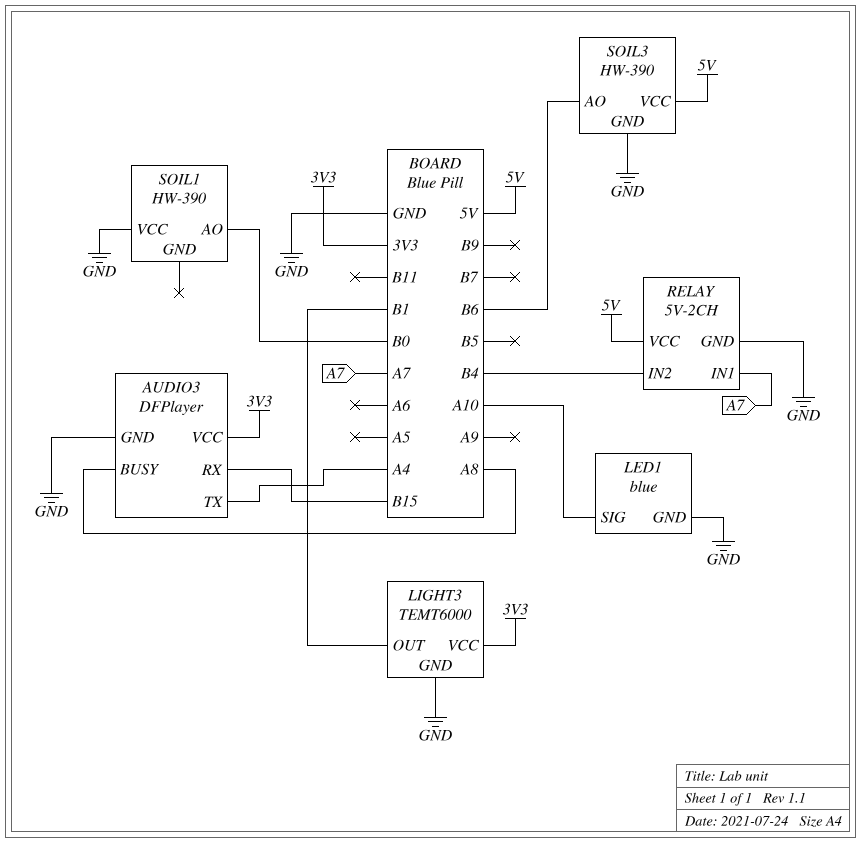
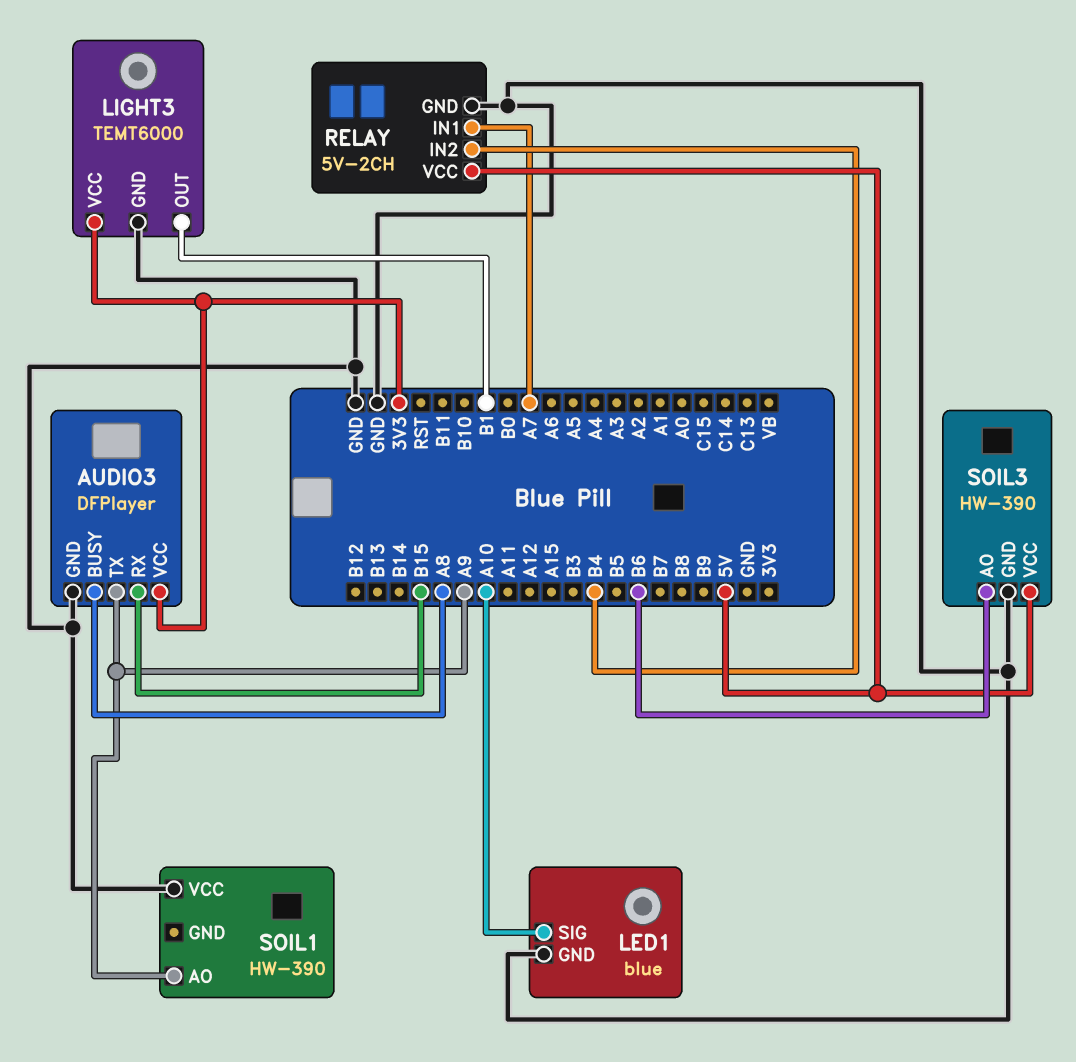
AUDIO3 pin TX: A4 -> A9
SOIL1 pin AO: B0 -> A9

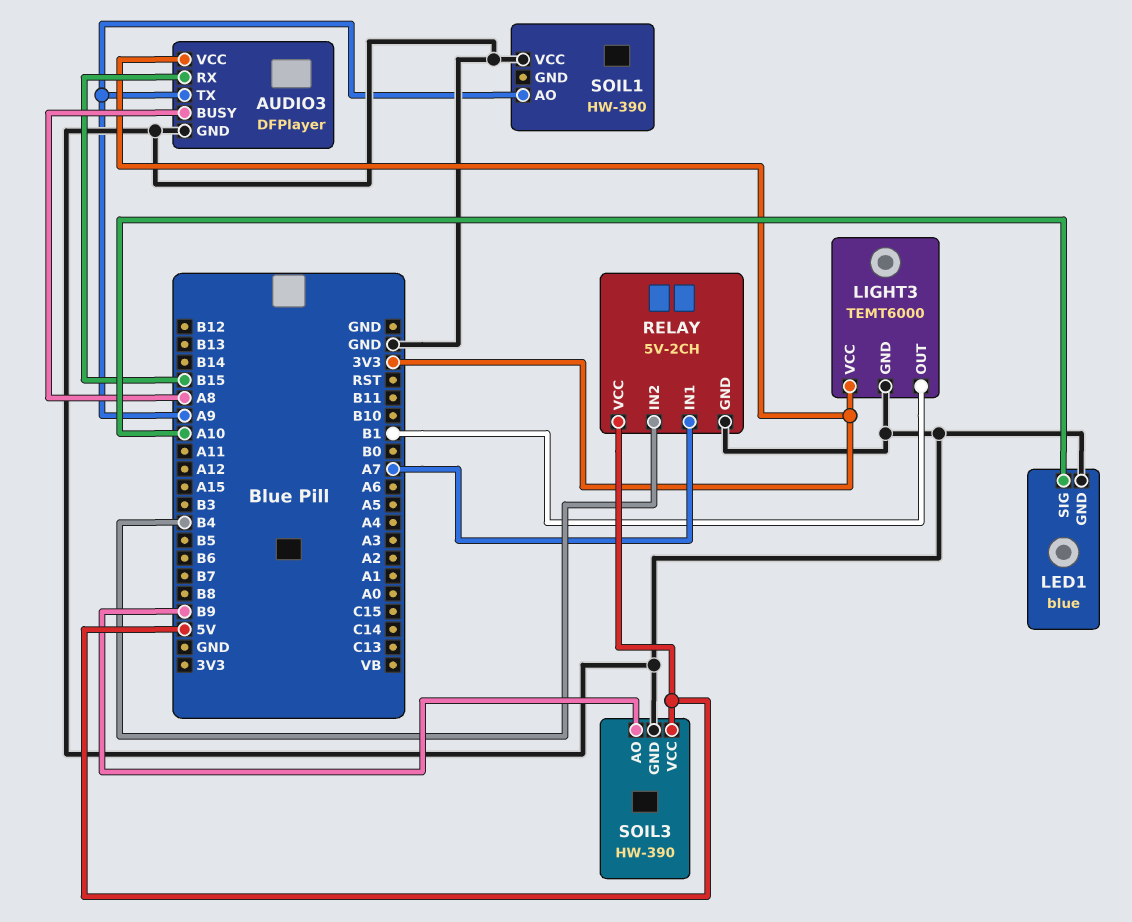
SOIL3 pin AO: B6 -> B9

